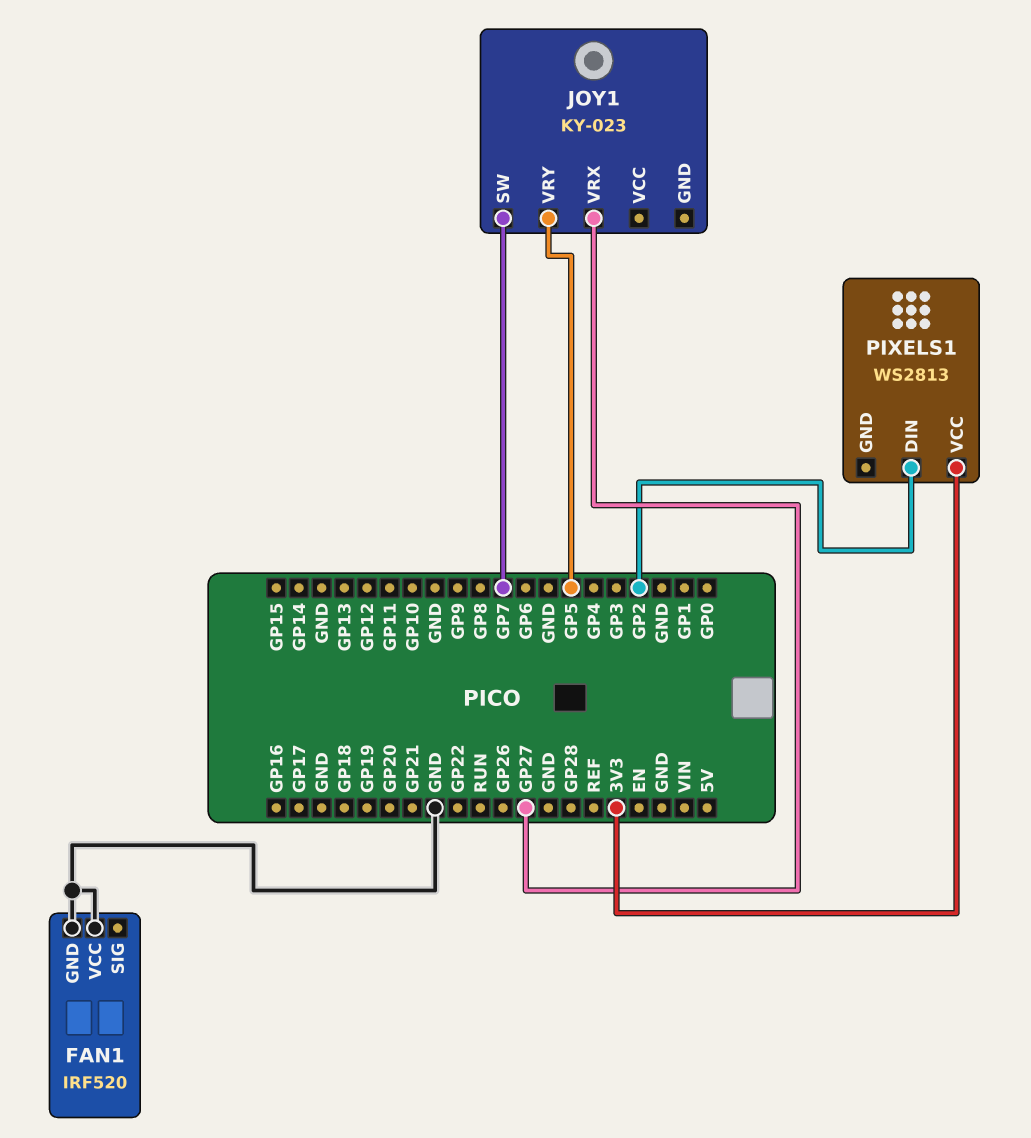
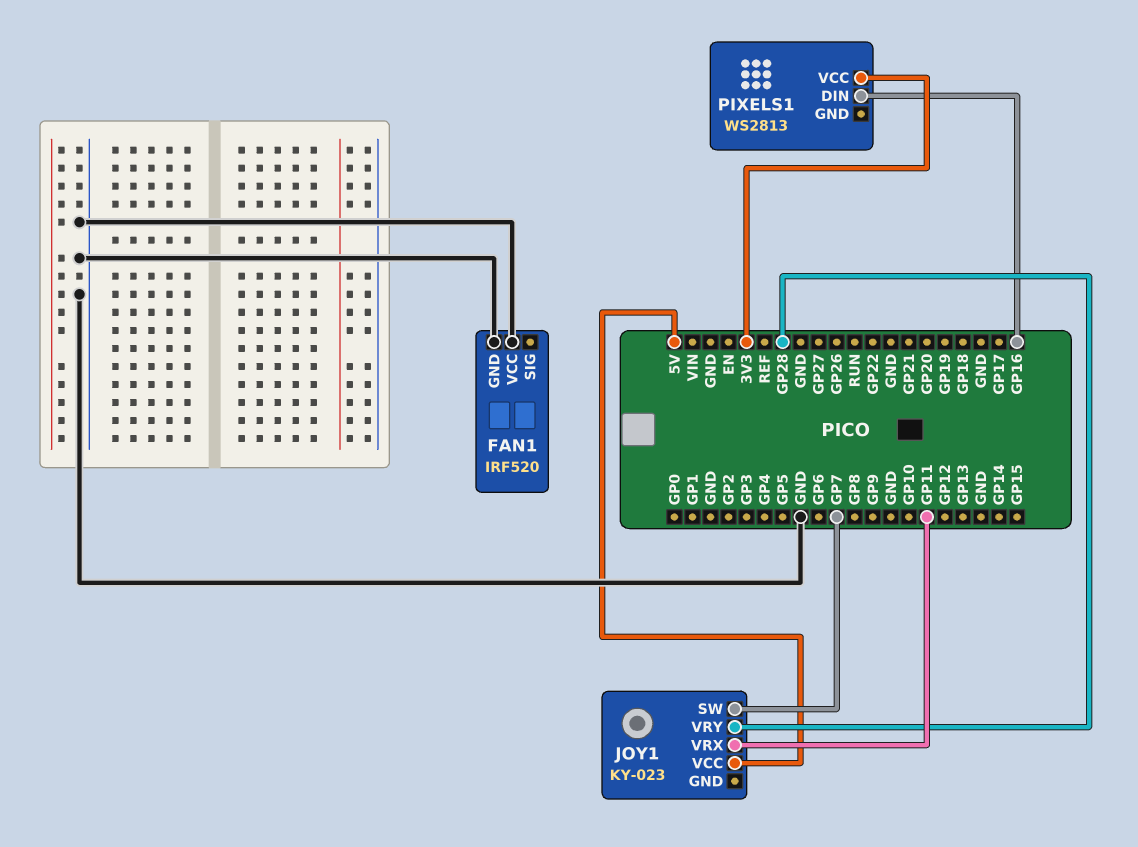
JOY1 pin VCC: none -> 5V
JOY1 pin VRX: GP27 -> GP11
JOY1 pin VRY: GP5 -> GP28
PIXELS1 pin DIN: GP2 -> GP16

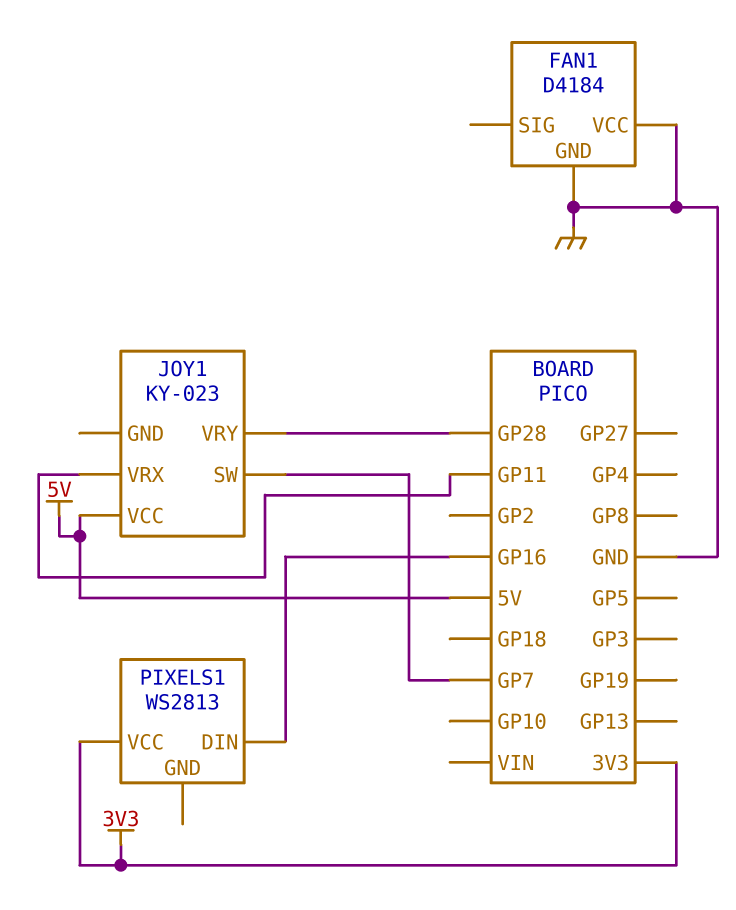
FAN1: IRF520 -> D4184

